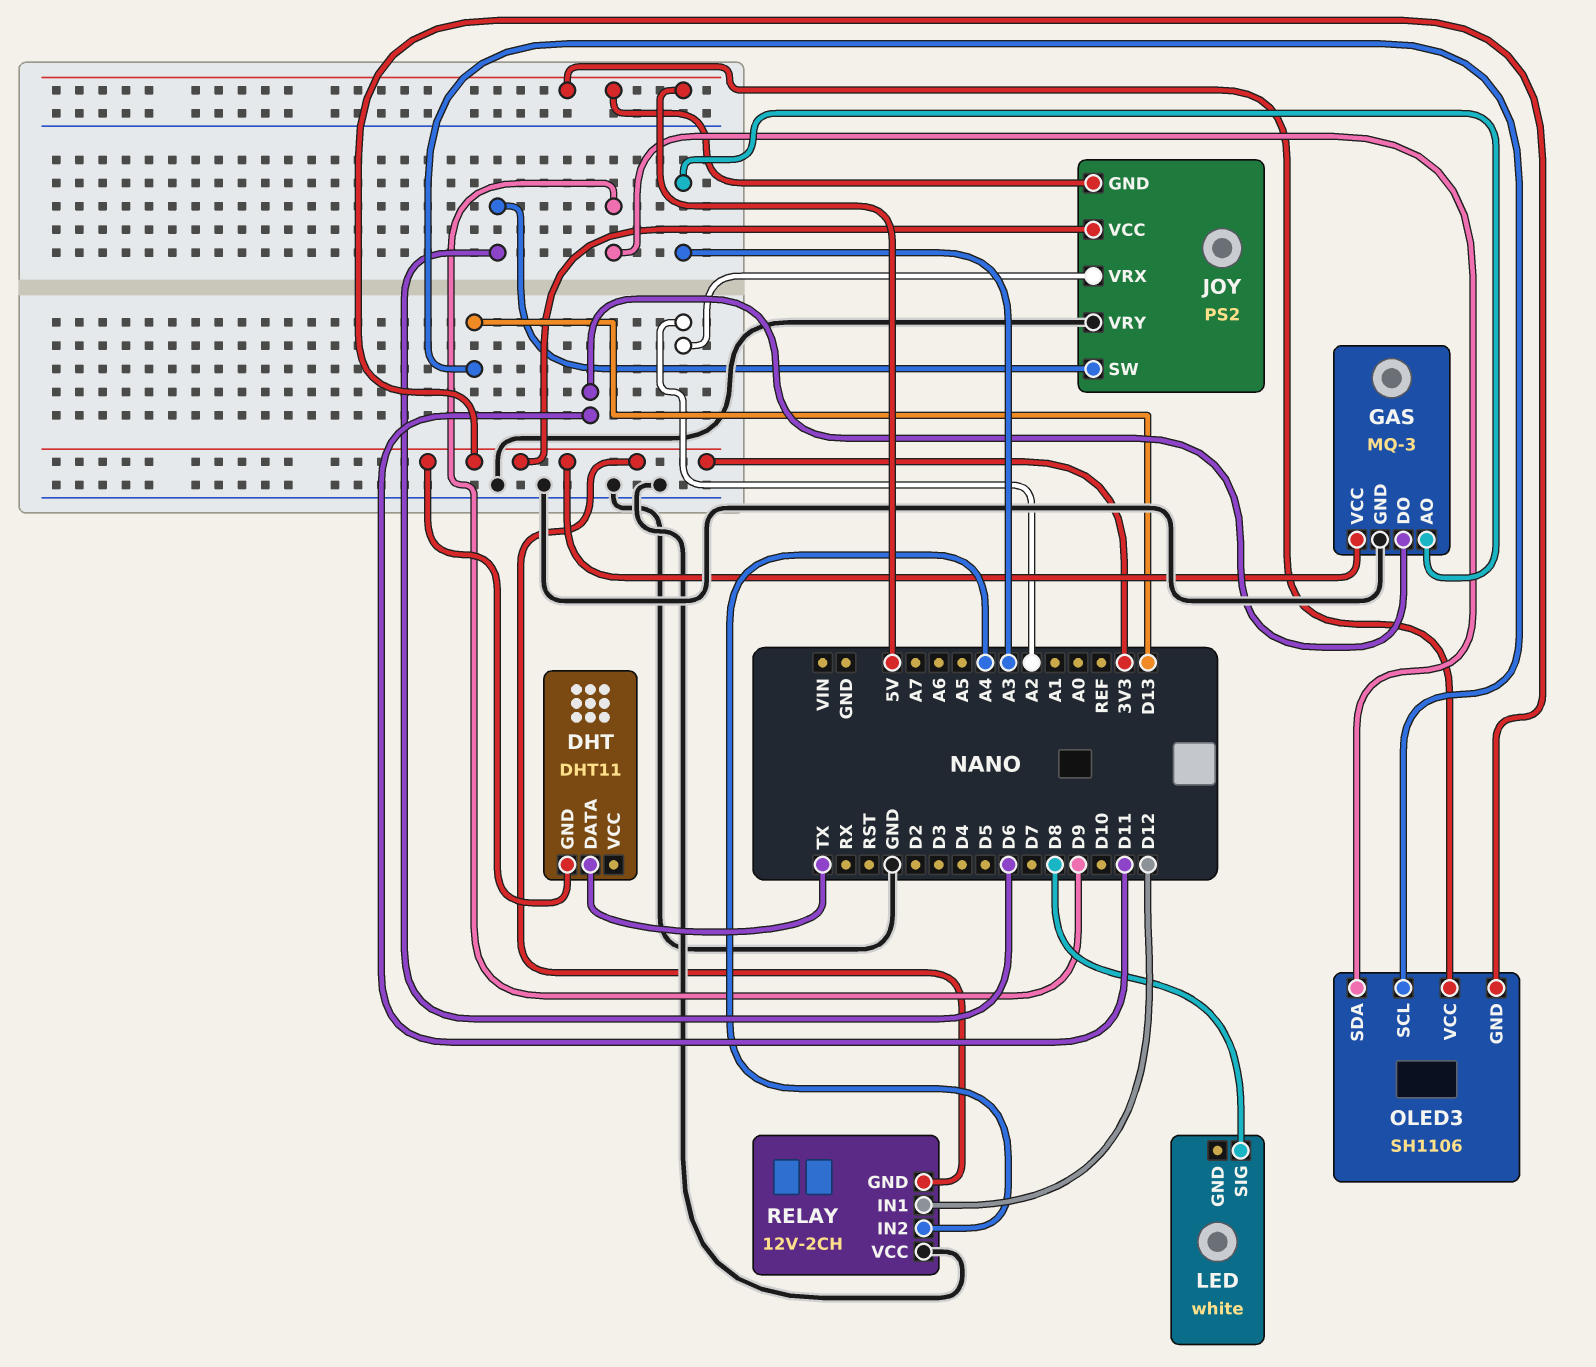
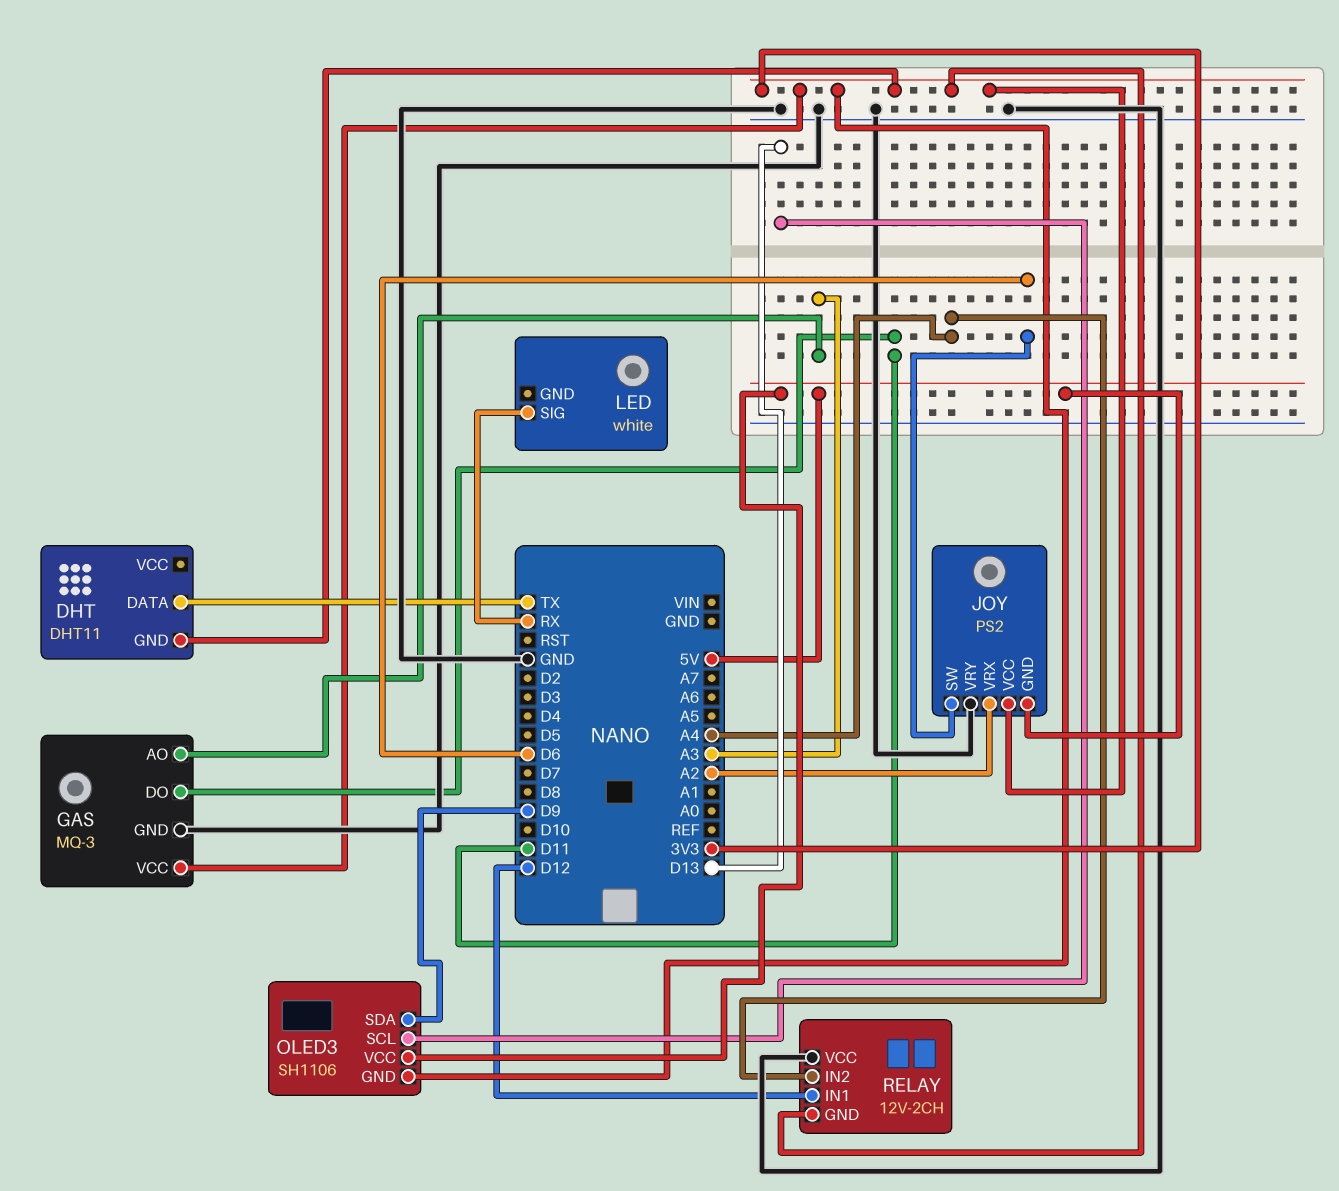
LED pin SIG: D8 -> RX

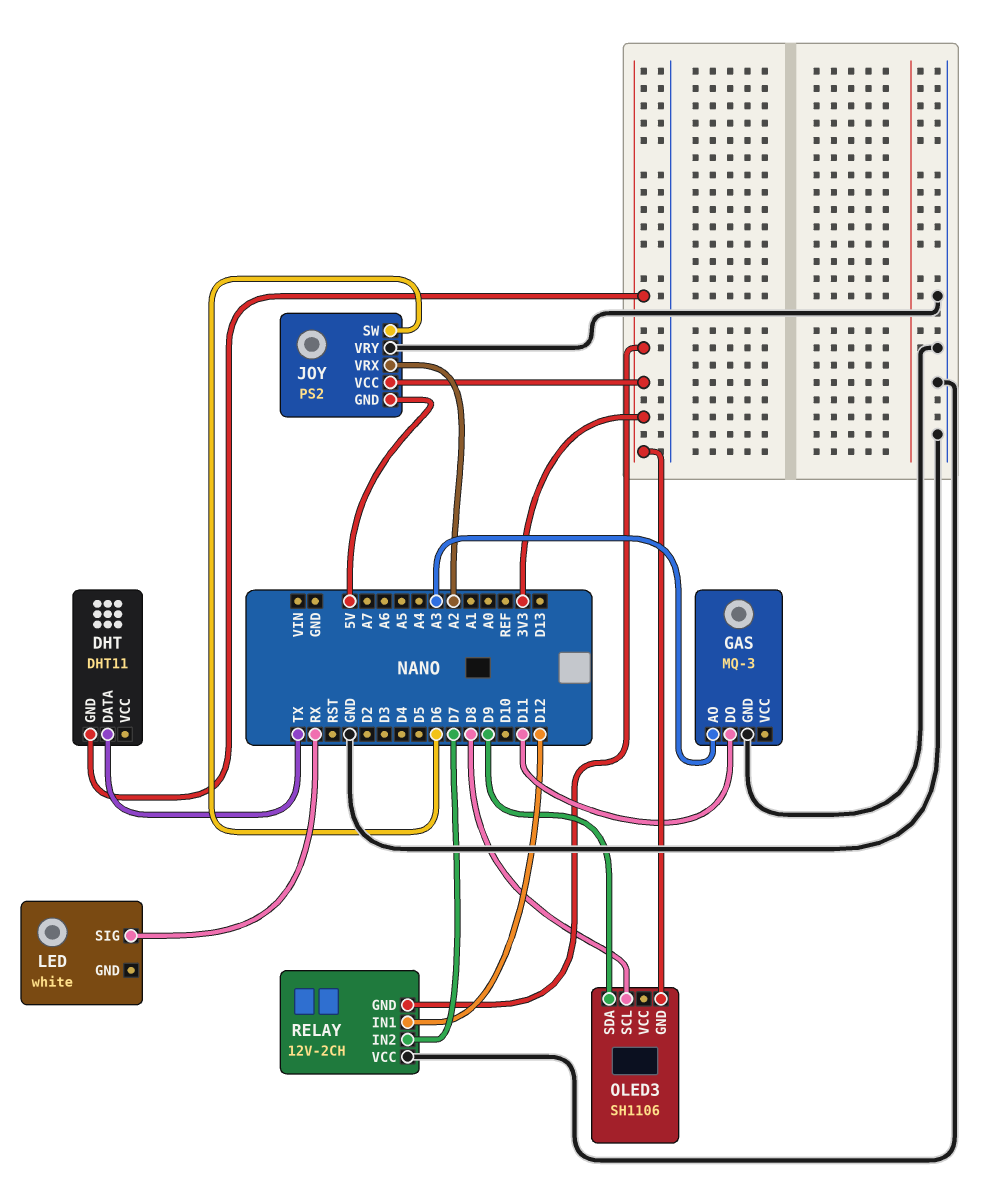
GAS pin VCC: 3V3 -> none
OLED3 pin SCL: D13 -> D8
OLED3 pin VCC: 5V -> none
RELAY pin IN2: A4 -> D7

